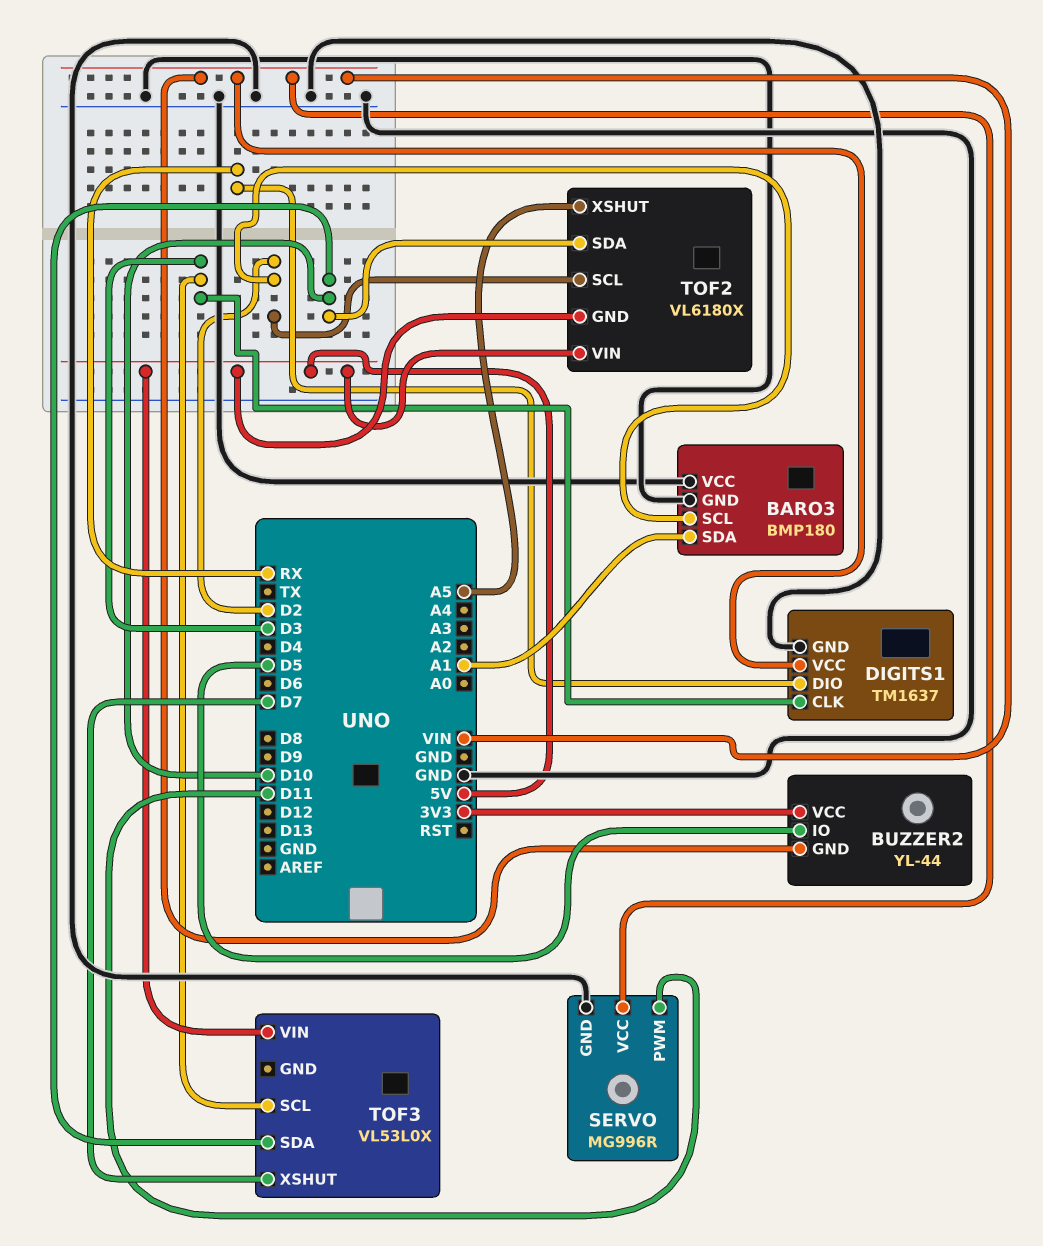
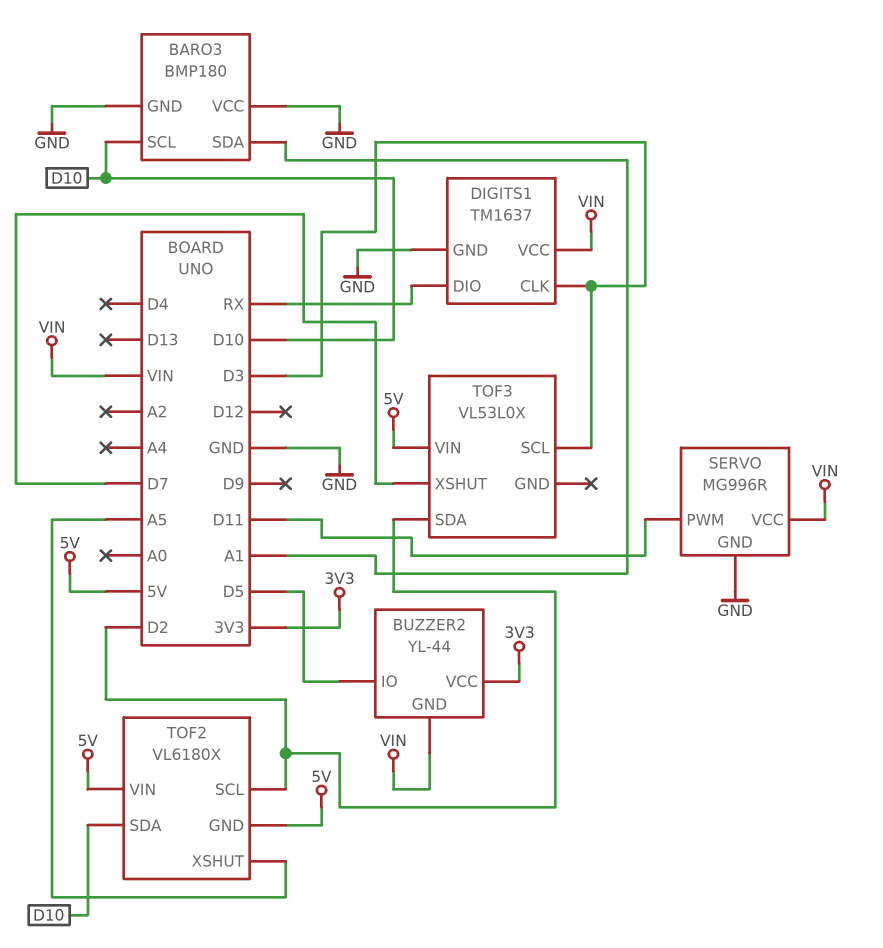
BARO3 pin SCL: D2 -> D10
TOF3 pin SDA: D10 -> D2

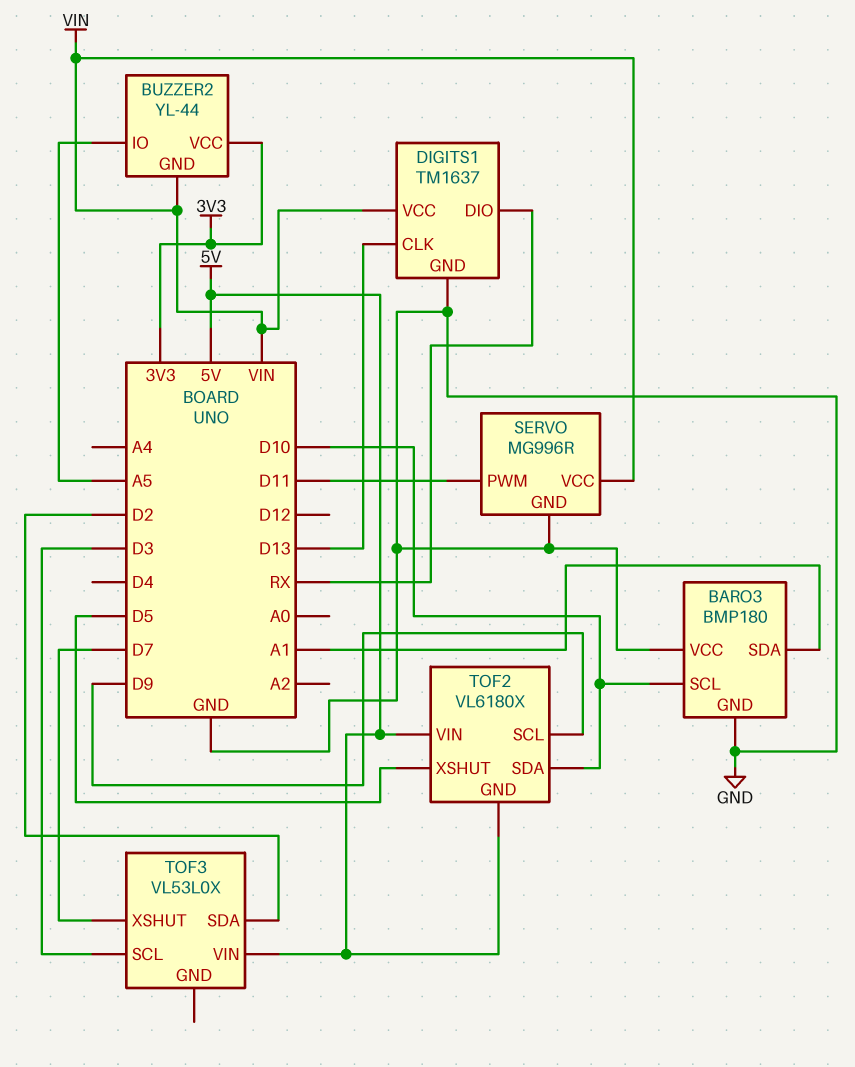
BUZZER2 pin IO: D5 -> A5
DIGITS1 pin CLK: D3 -> D13
TOF2 pin SCL: D2 -> D9
TOF2 pin XSHUT: A5 -> D5

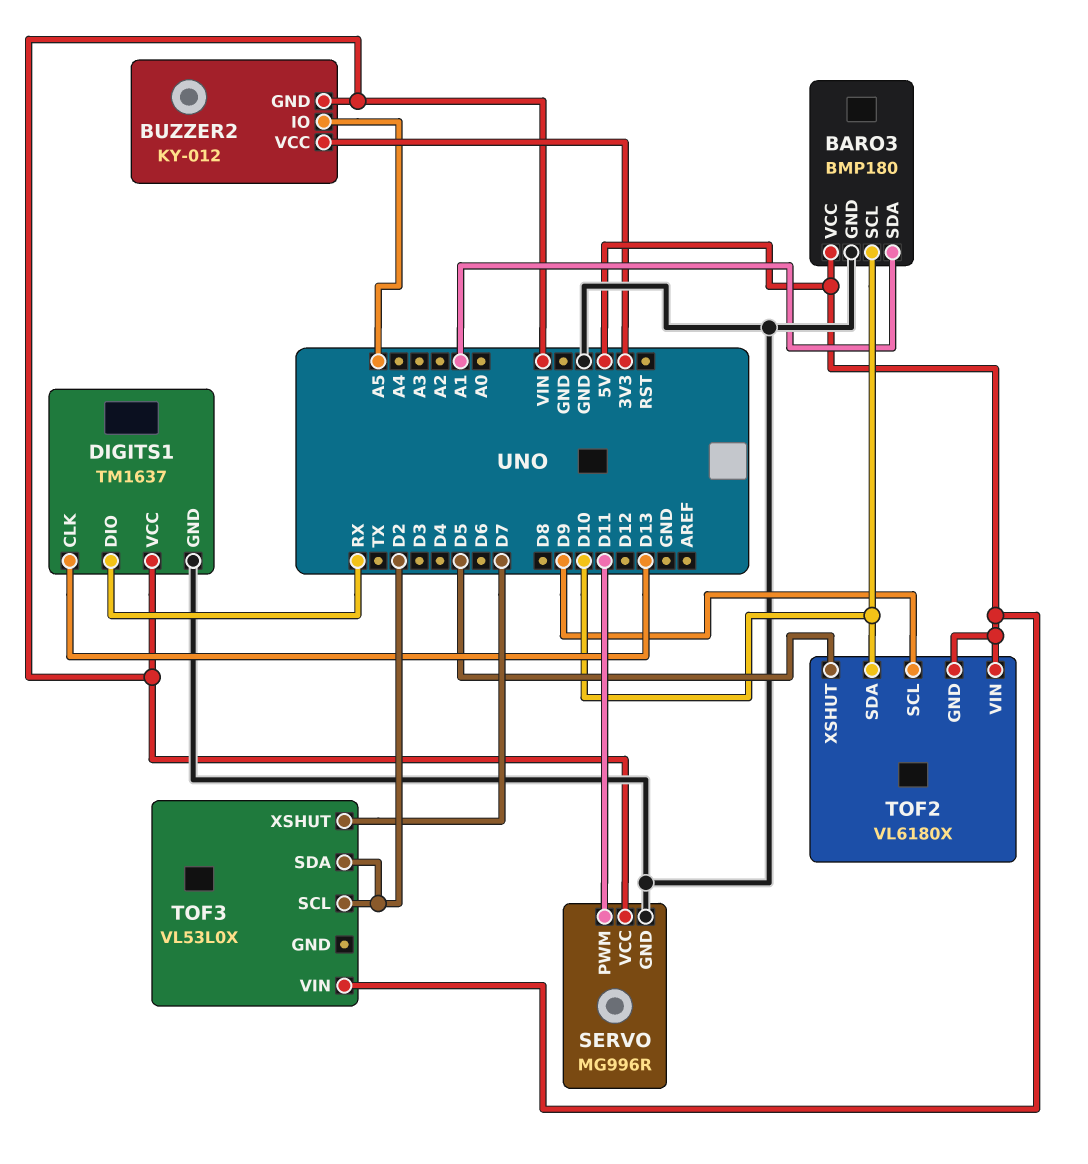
BARO3 pin VCC: GND -> 5V
BUZZER2: YL-44 -> KY-012
TOF3 pin SCL: D3 -> D2

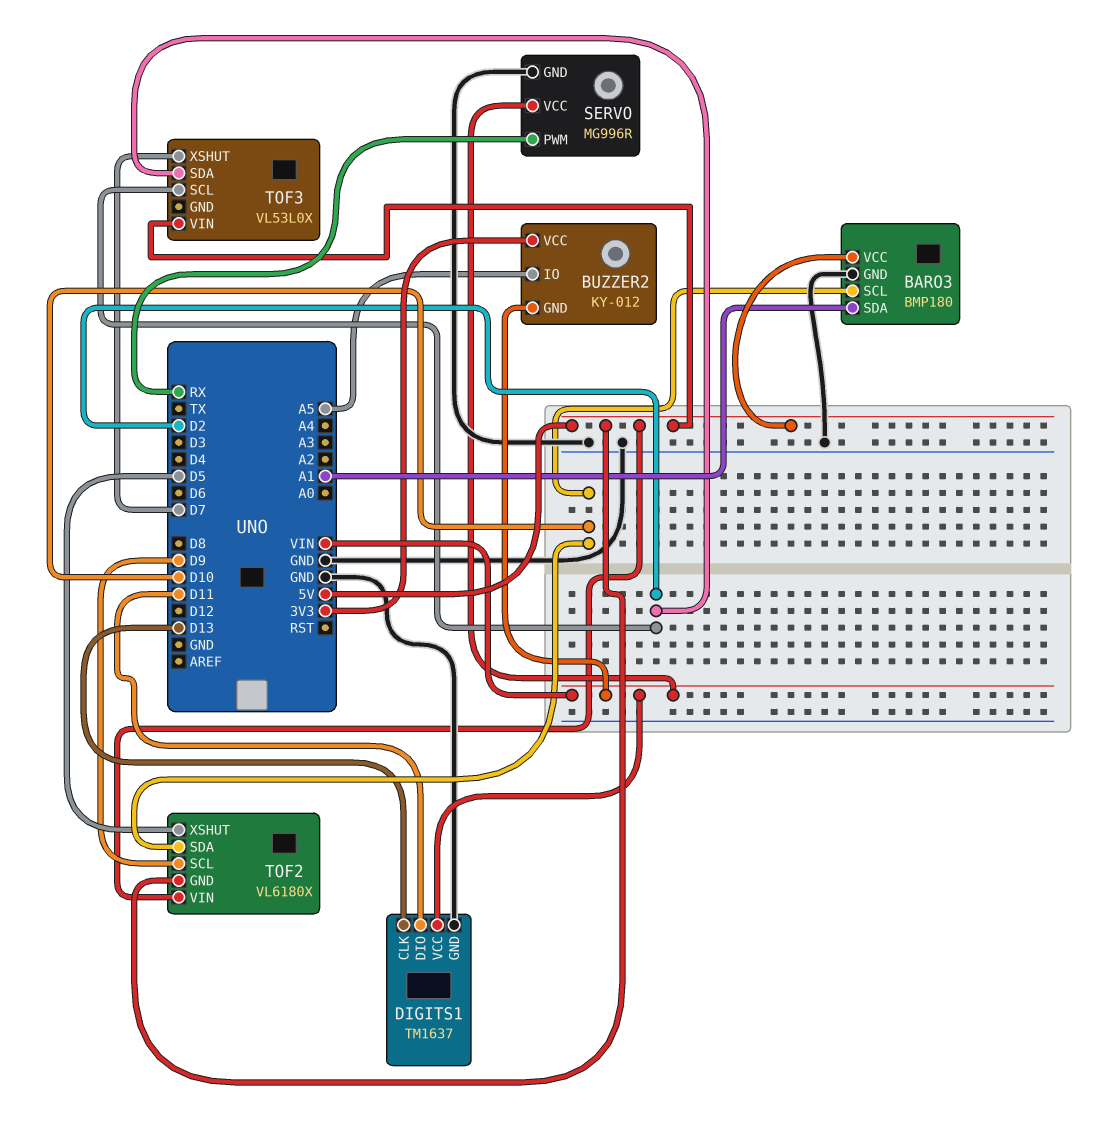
DIGITS1 pin DIO: RX -> D11
SERVO pin PWM: D11 -> RX

